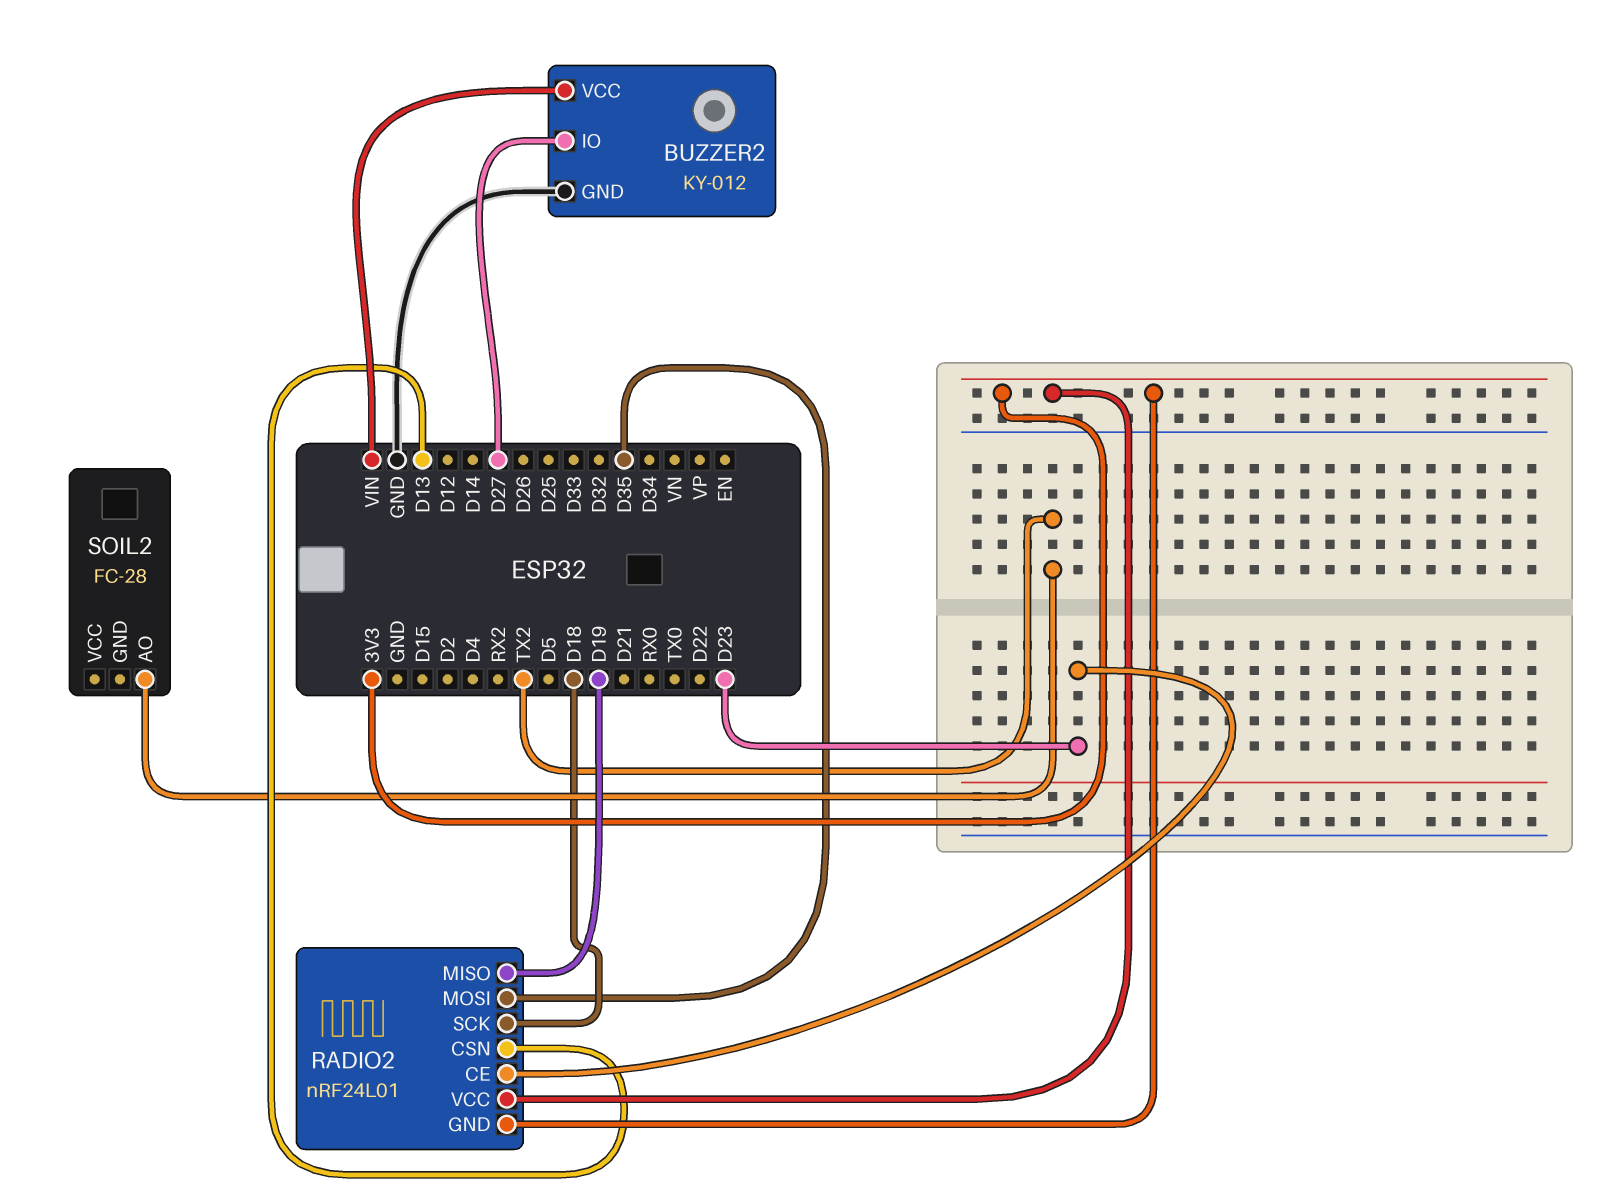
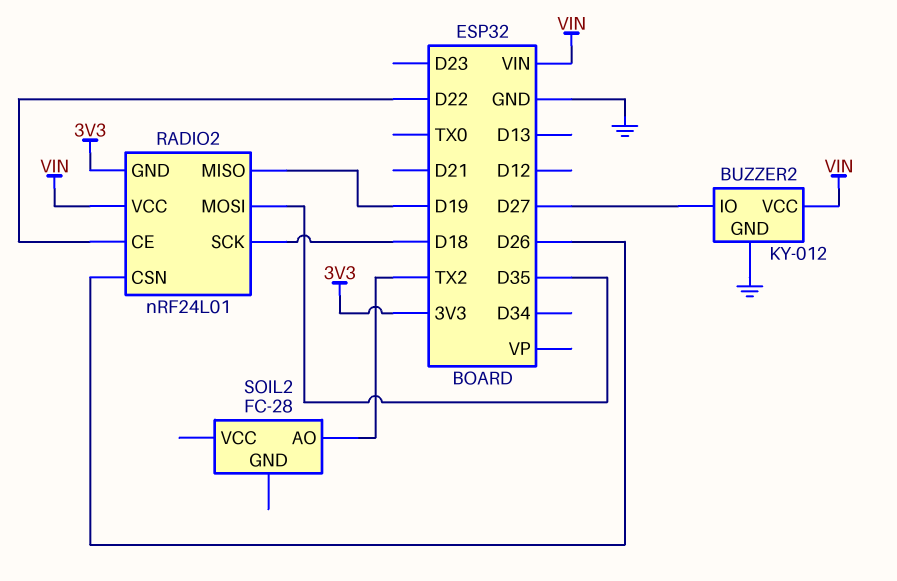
RADIO2 pin CE: D23 -> D22
RADIO2 pin CSN: D13 -> D26
RADIO2 pin VCC: 3V3 -> VIN

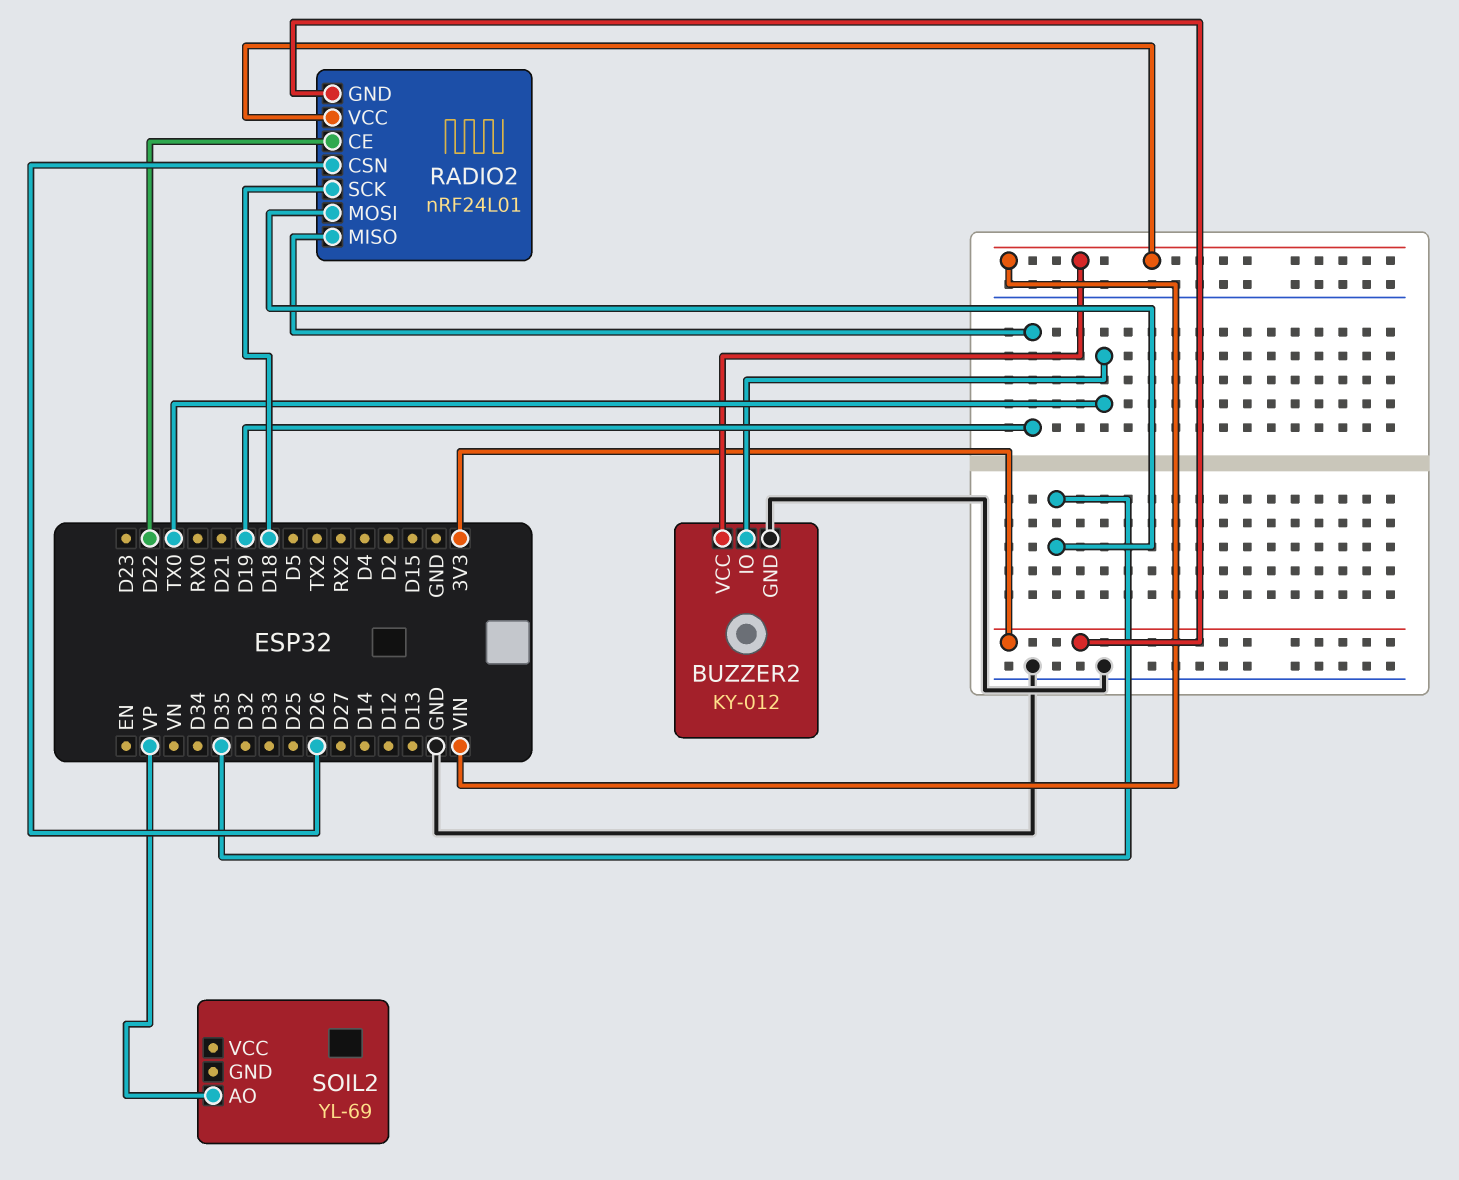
BUZZER2 pin IO: D27 -> TX0
SOIL2: FC-28 -> YL-69
SOIL2 pin AO: TX2 -> VP

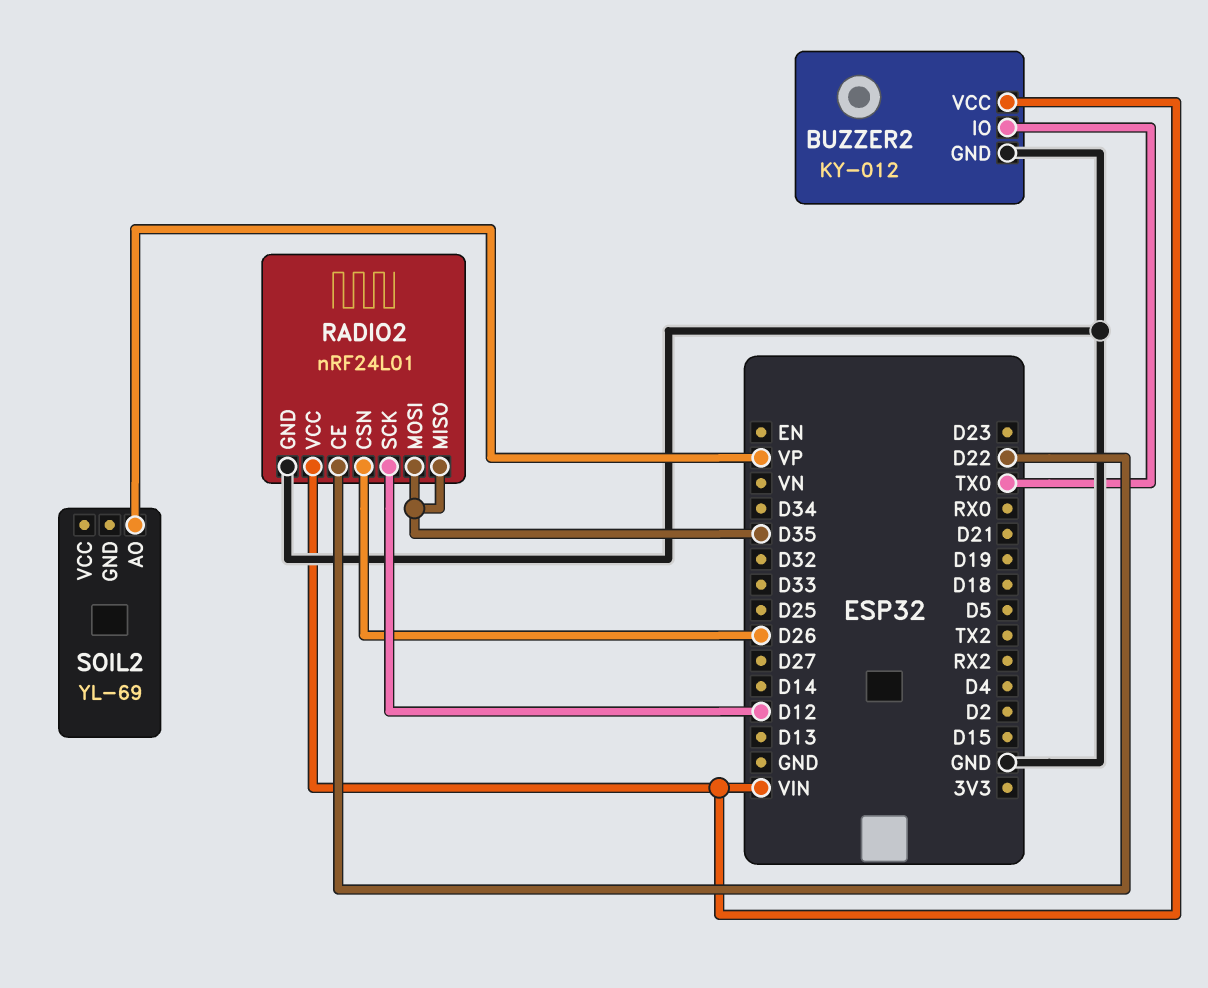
RADIO2 pin GND: 3V3 -> GND
RADIO2 pin MISO: D19 -> D35
RADIO2 pin SCK: D18 -> D12

